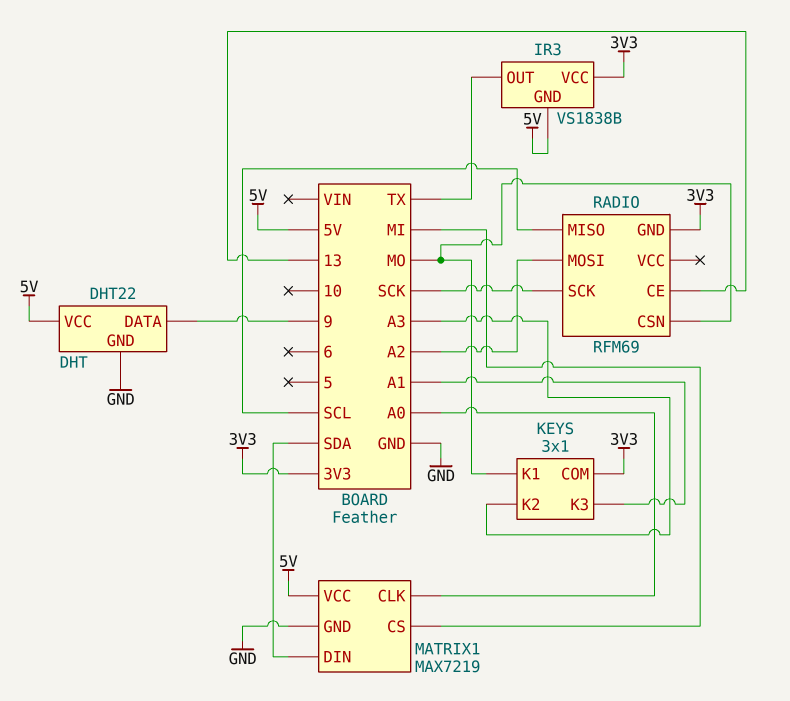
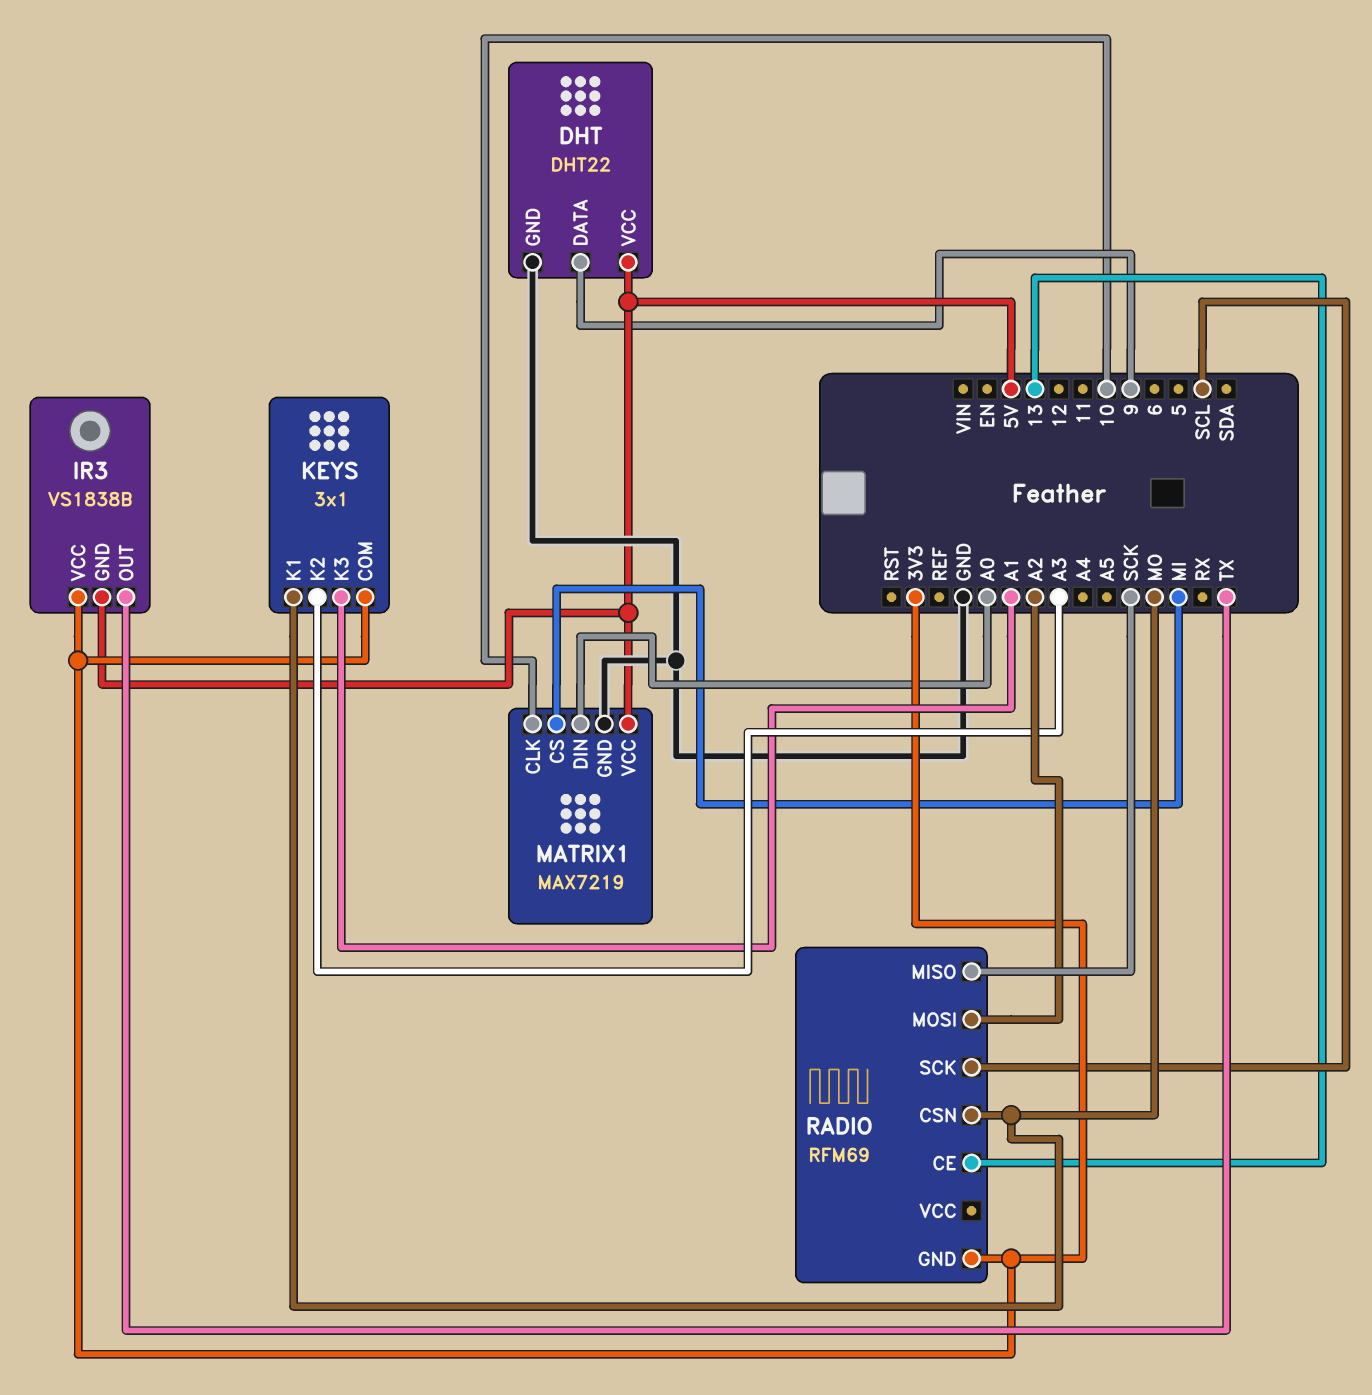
MATRIX1 pin CLK: A0 -> 10
MATRIX1 pin DIN: SDA -> A0
RADIO pin MISO: SCL -> SCK
RADIO pin SCK: SCK -> SCL

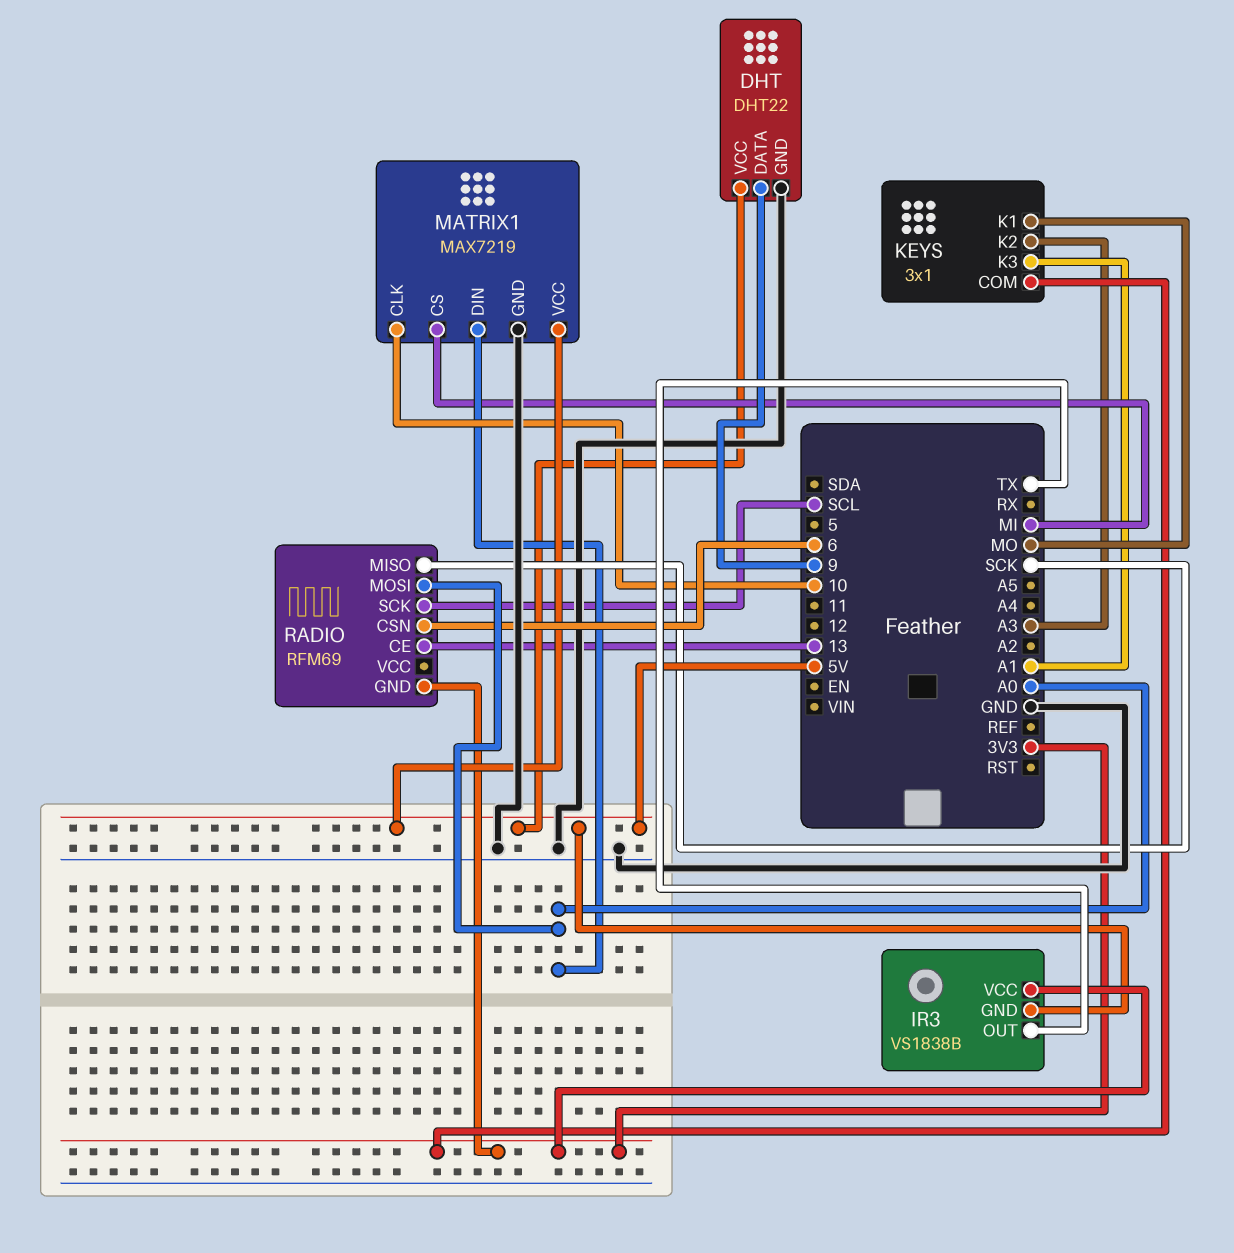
RADIO pin CSN: MO -> 6
RADIO pin MOSI: A2 -> A0

